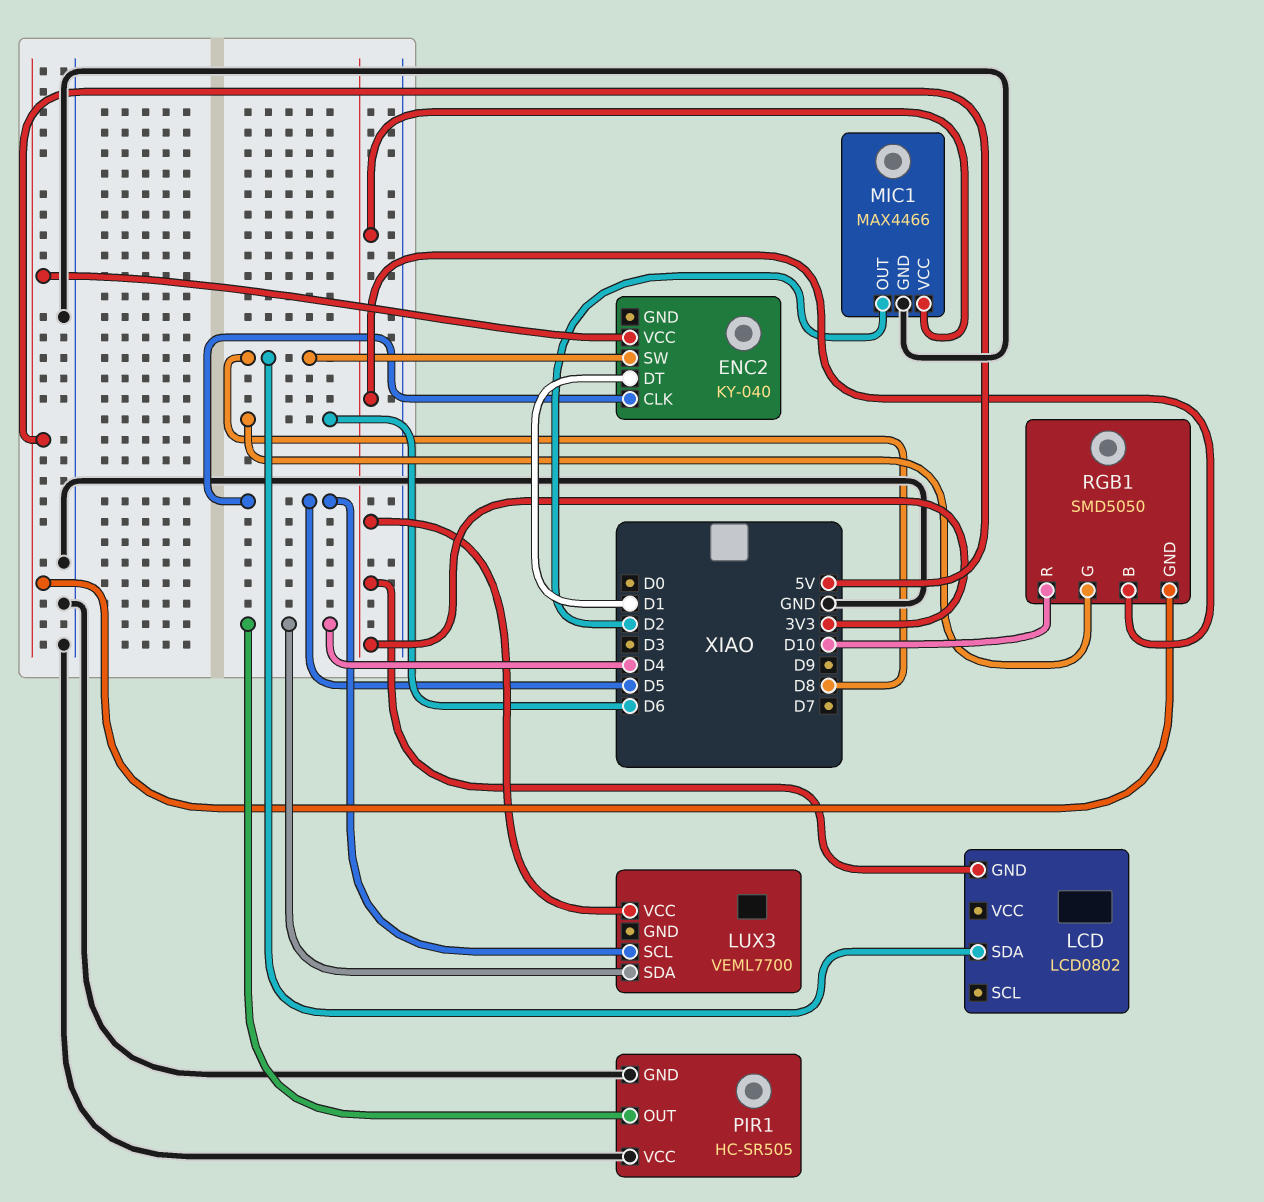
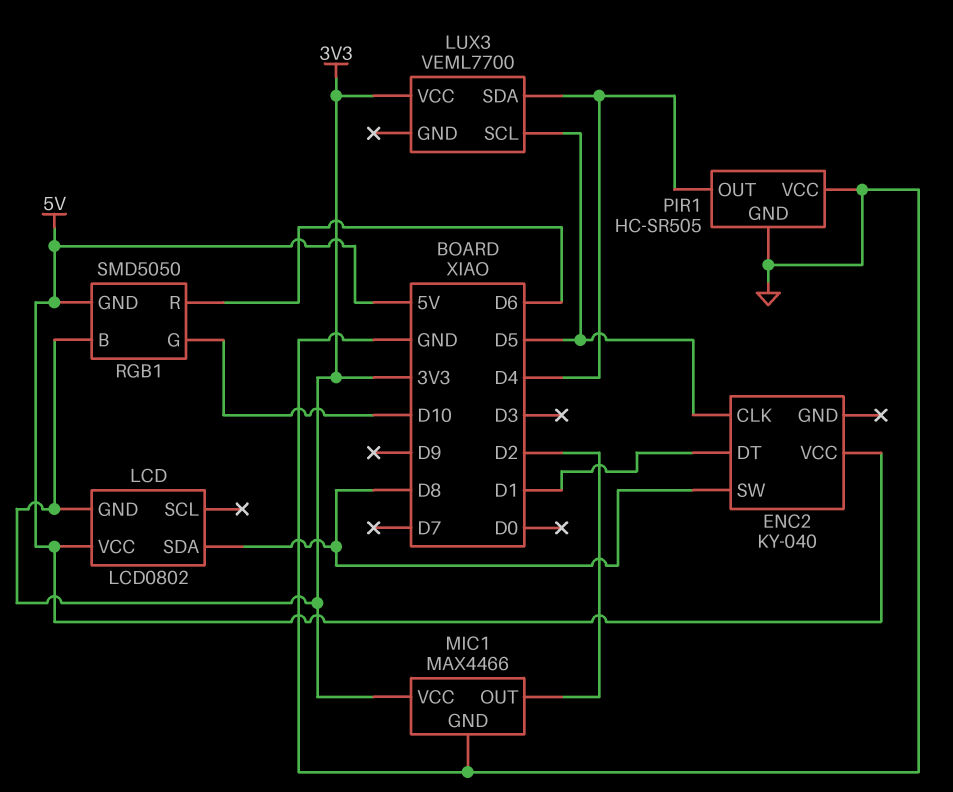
LCD pin VCC: none -> 5V
RGB1 pin G: D6 -> D10
RGB1 pin R: D10 -> D6

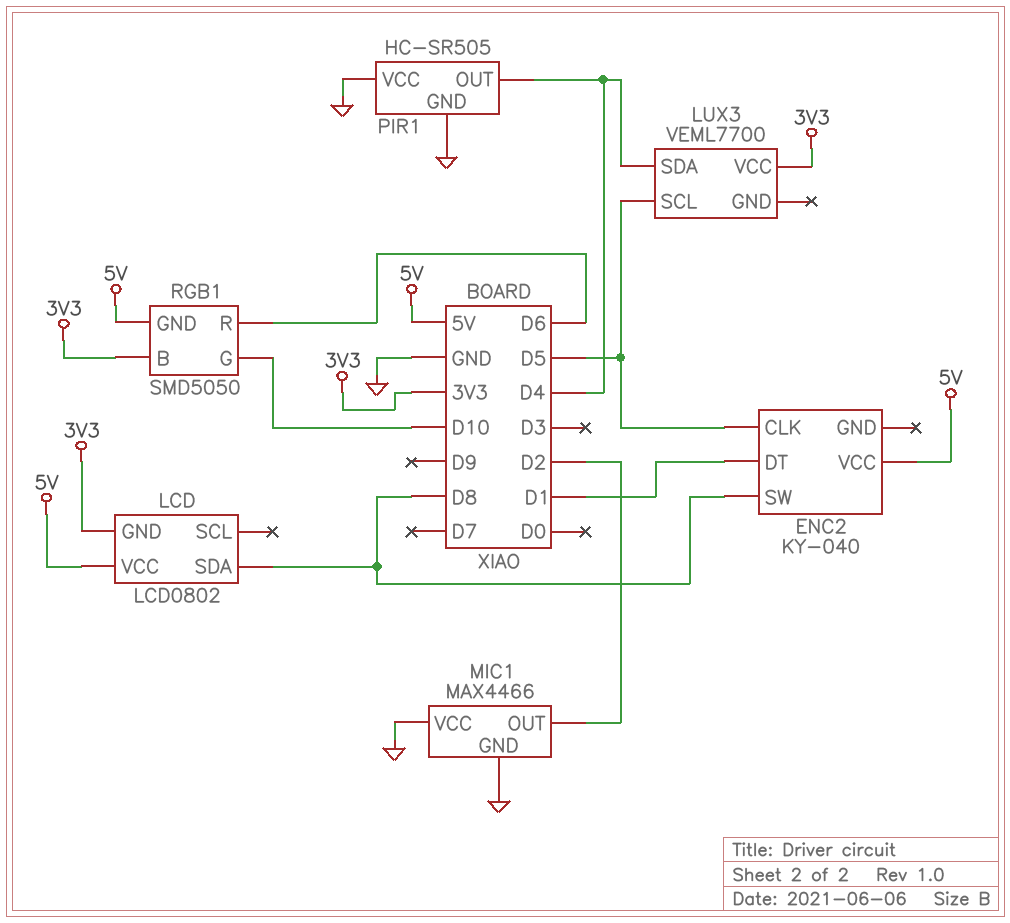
MIC1 pin VCC: 3V3 -> GND

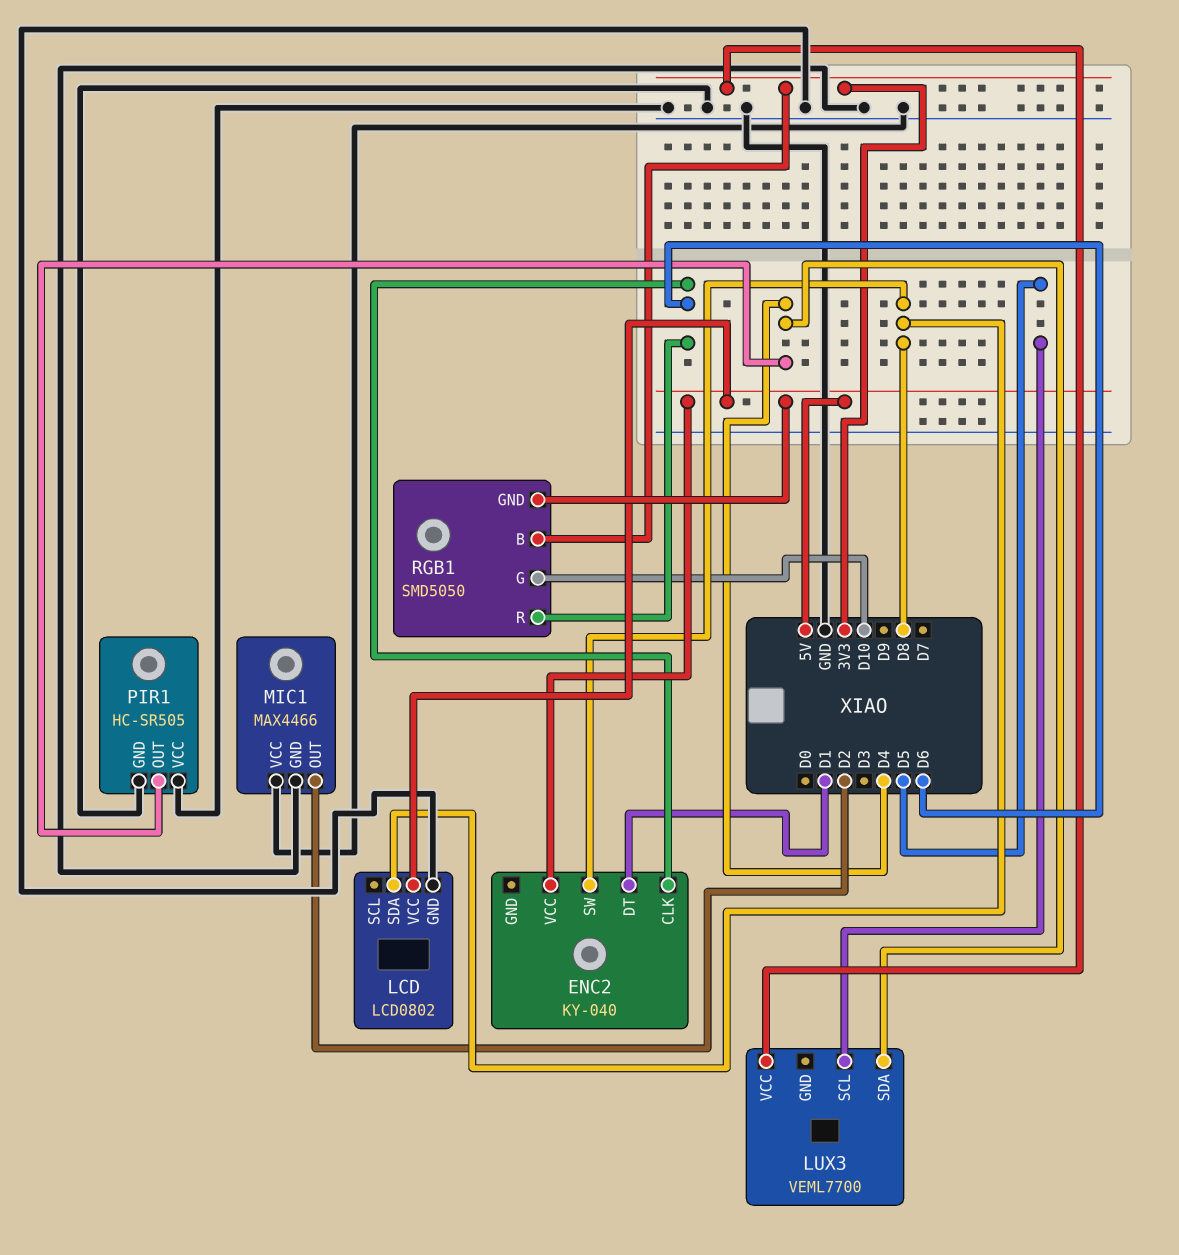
ENC2 pin CLK: D5 -> D6
LCD pin GND: 3V3 -> GND

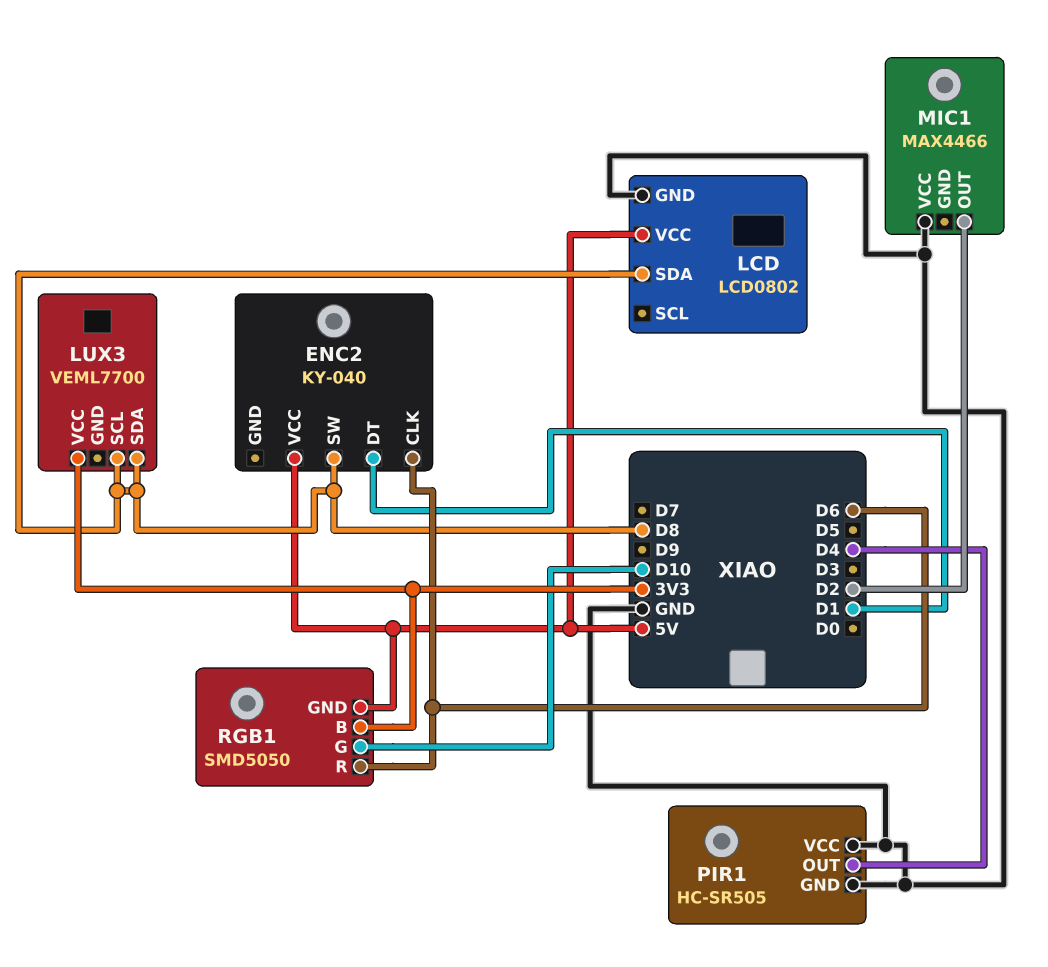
LUX3 pin SCL: D5 -> D8
LUX3 pin SDA: D4 -> D8
MIC1 pin GND: GND -> none

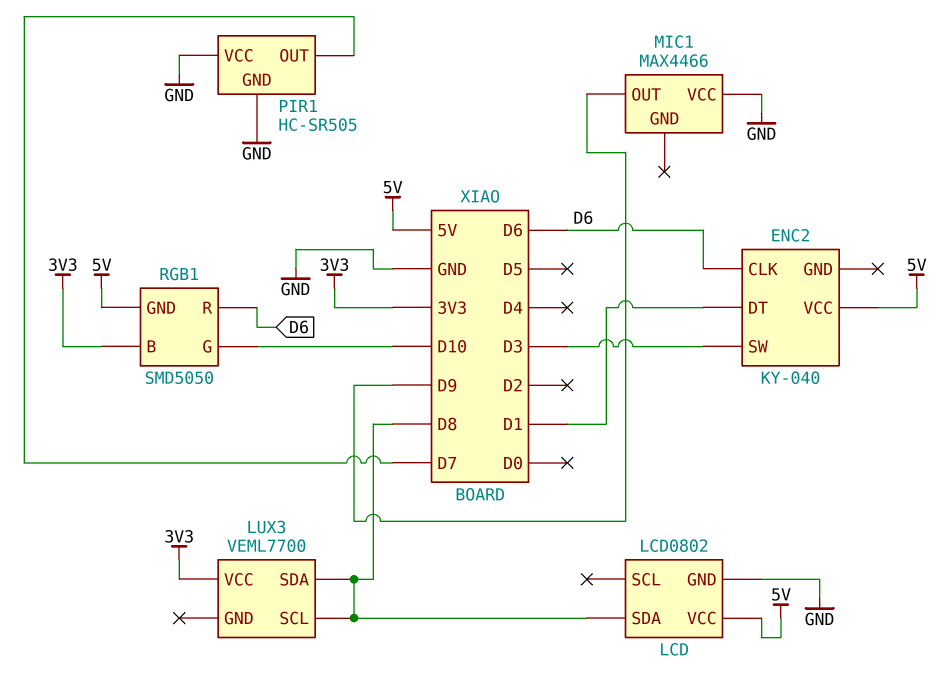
ENC2 pin SW: D8 -> D3
MIC1 pin OUT: D2 -> D9
PIR1 pin OUT: D4 -> D7

